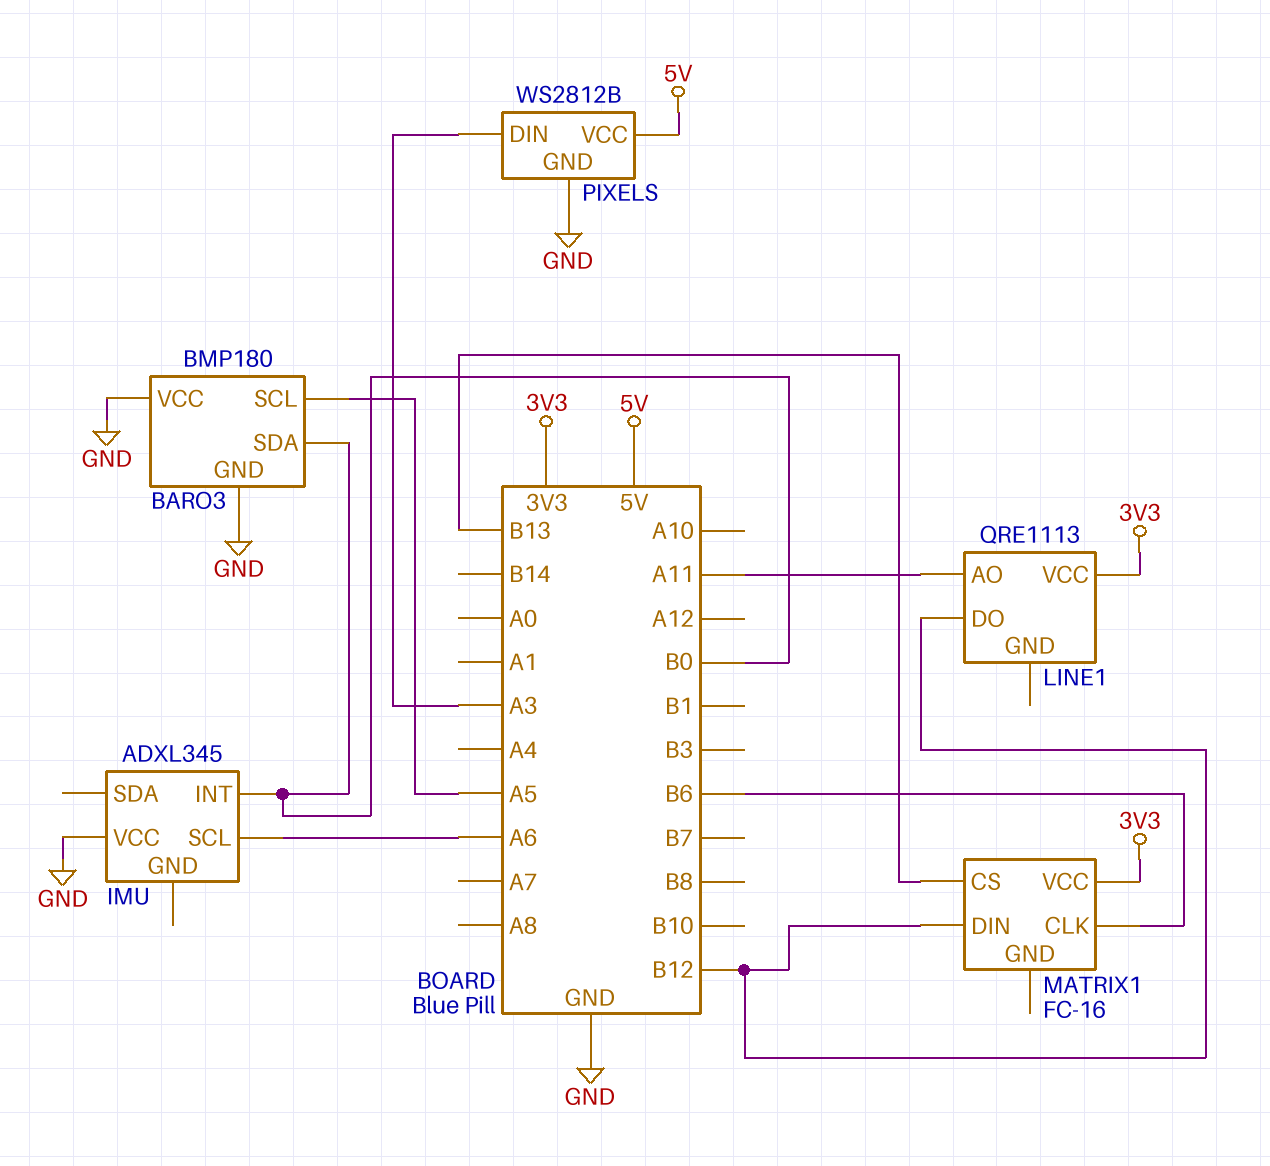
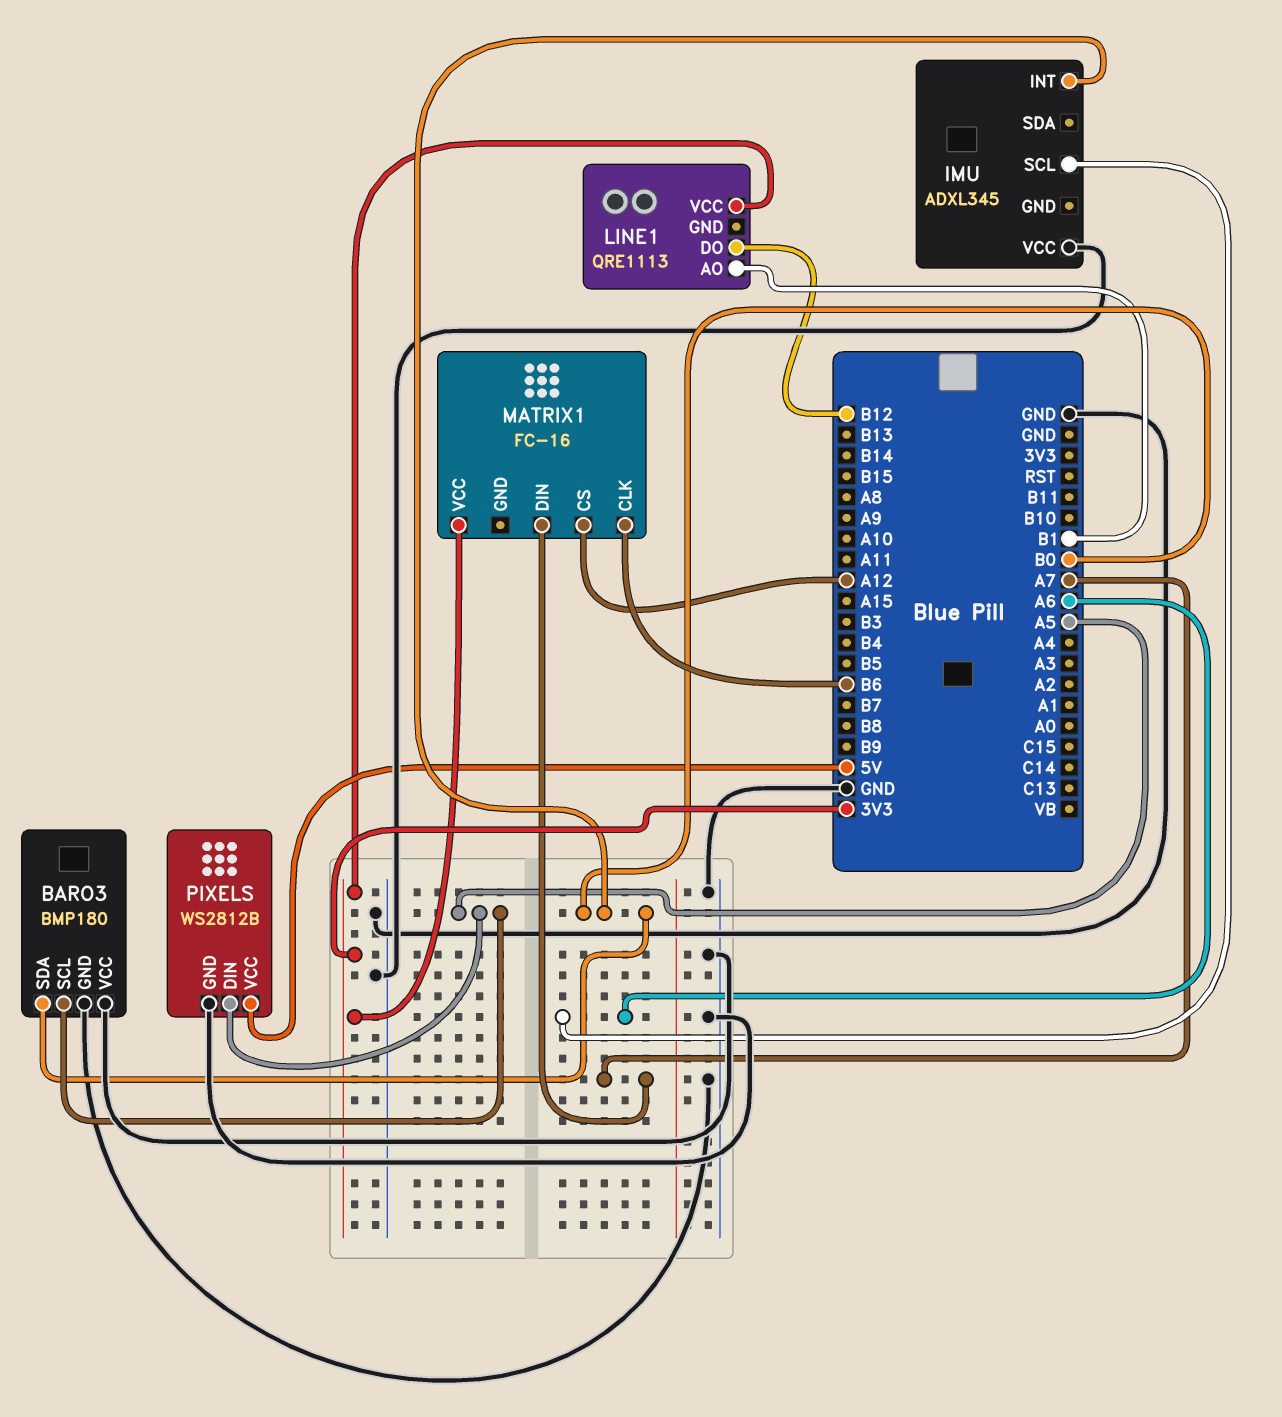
LINE1 pin AO: A11 -> B1
MATRIX1 pin CS: B13 -> A12
MATRIX1 pin DIN: B12 -> A7
PIXELS pin DIN: A3 -> A5

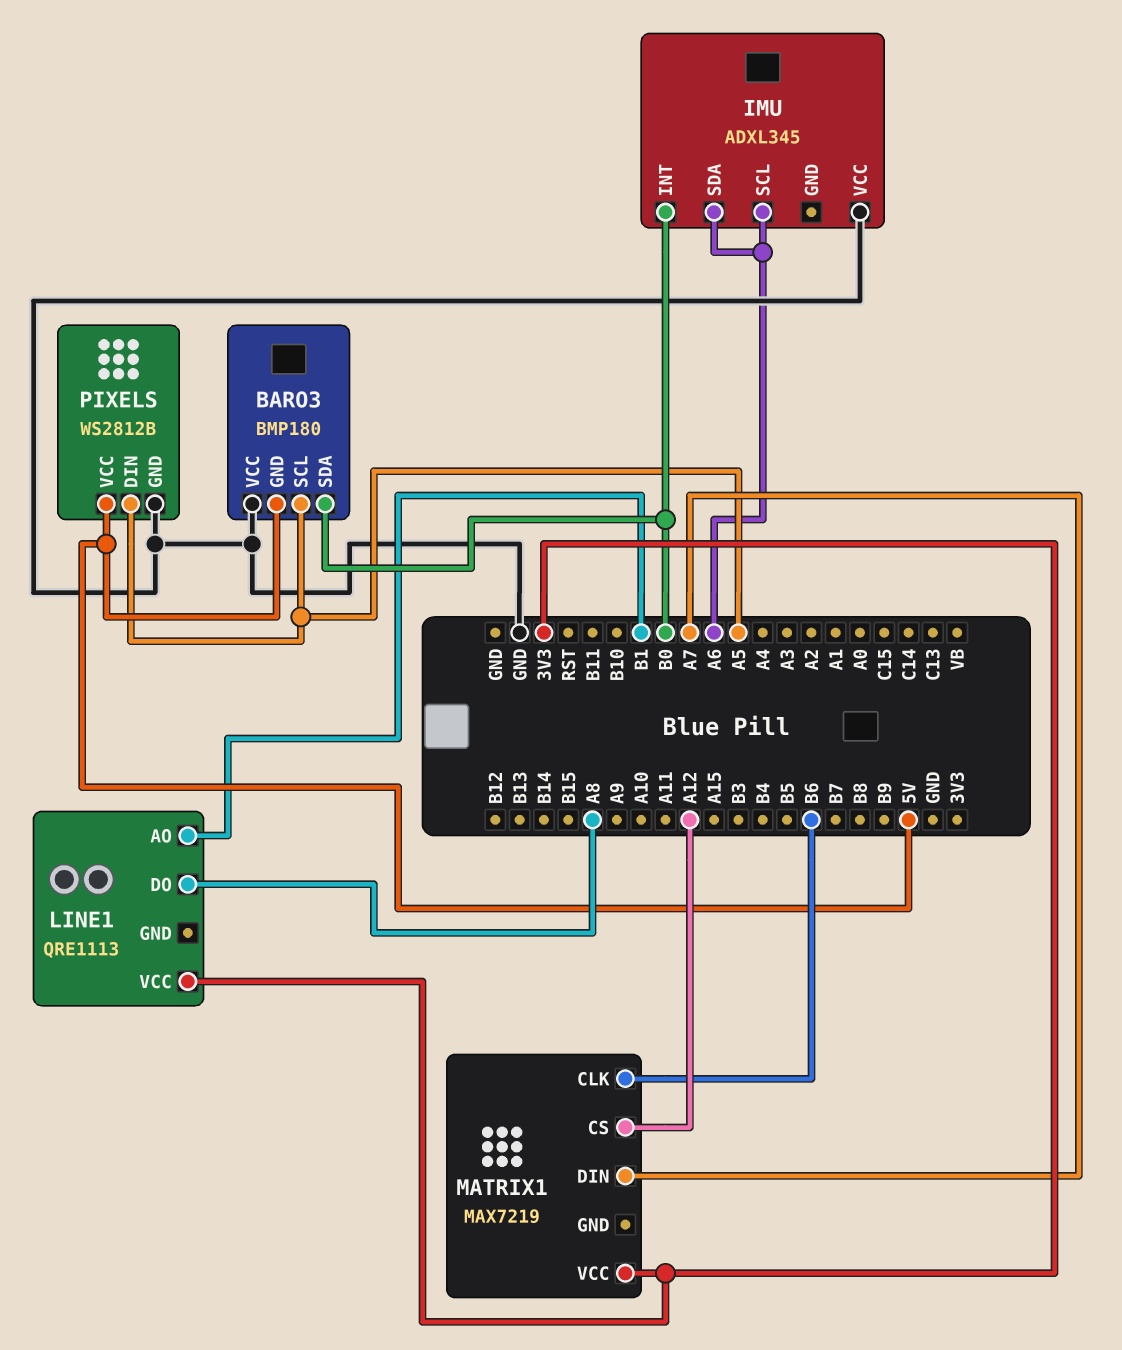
BARO3 pin GND: GND -> 5V
IMU pin SDA: none -> A6
LINE1 pin DO: B12 -> A8
MATRIX1: FC-16 -> MAX7219

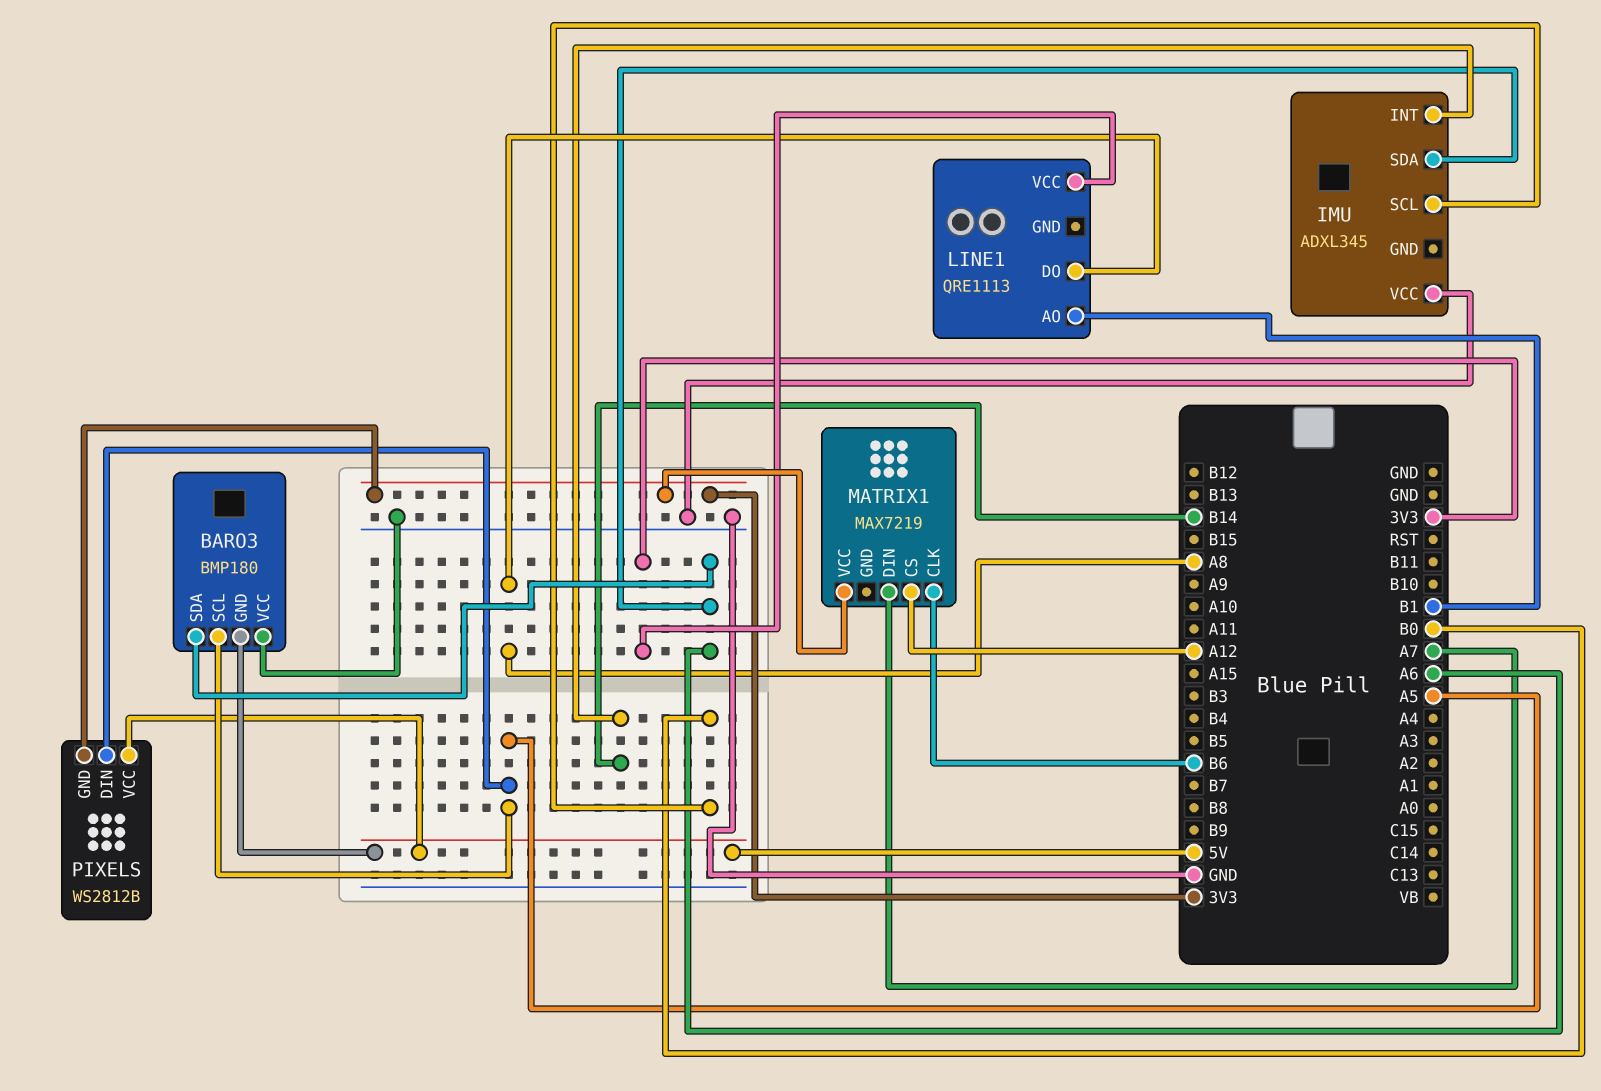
BARO3 pin SDA: B0 -> A6
IMU pin INT: B0 -> B14
IMU pin SCL: A6 -> B0
PIXELS pin GND: GND -> 3V3

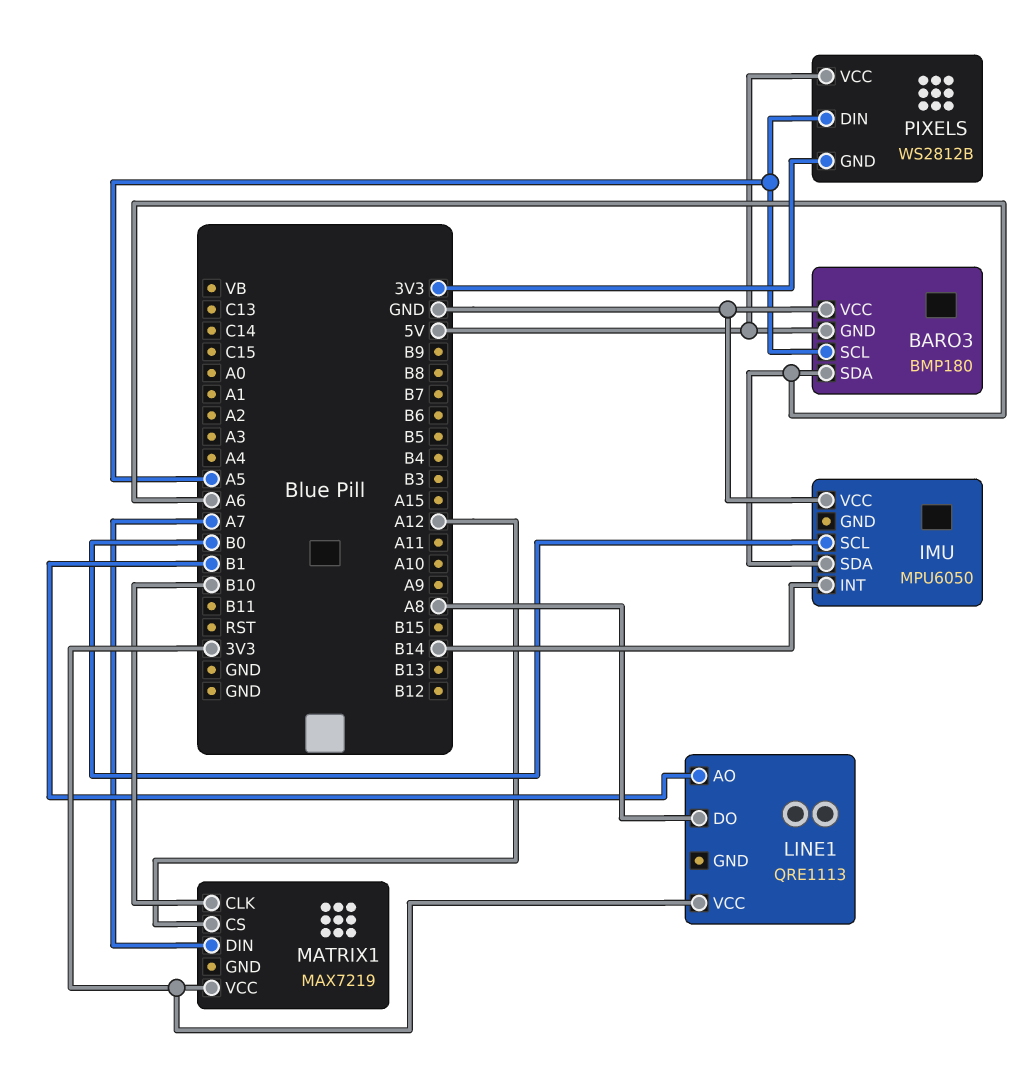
IMU: ADXL345 -> MPU6050
MATRIX1 pin CLK: B6 -> B10

